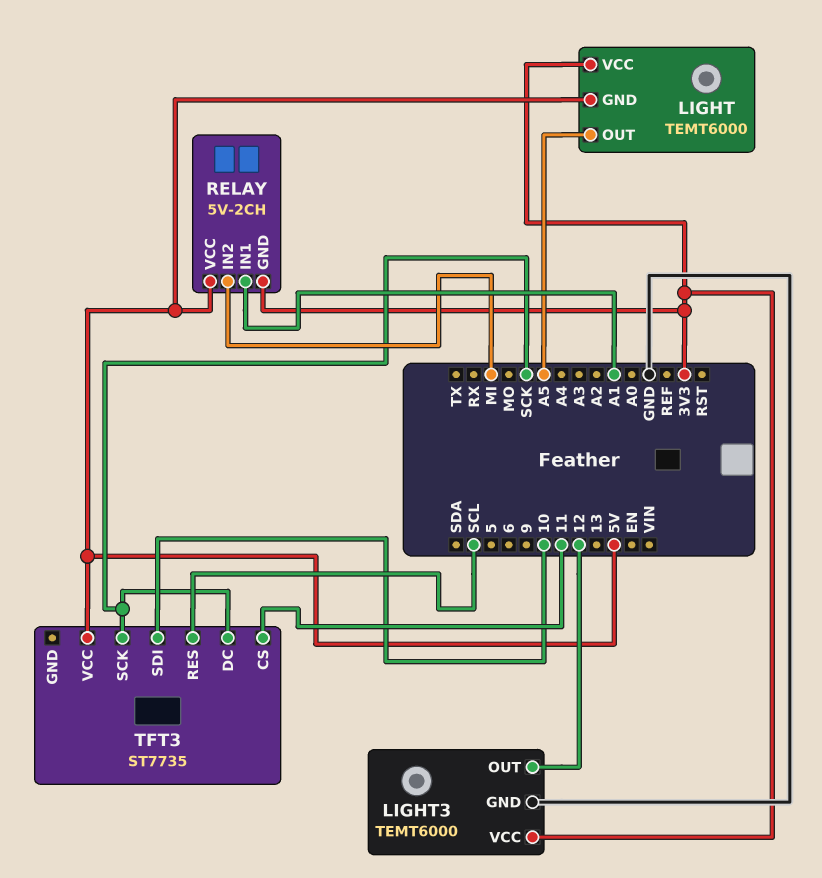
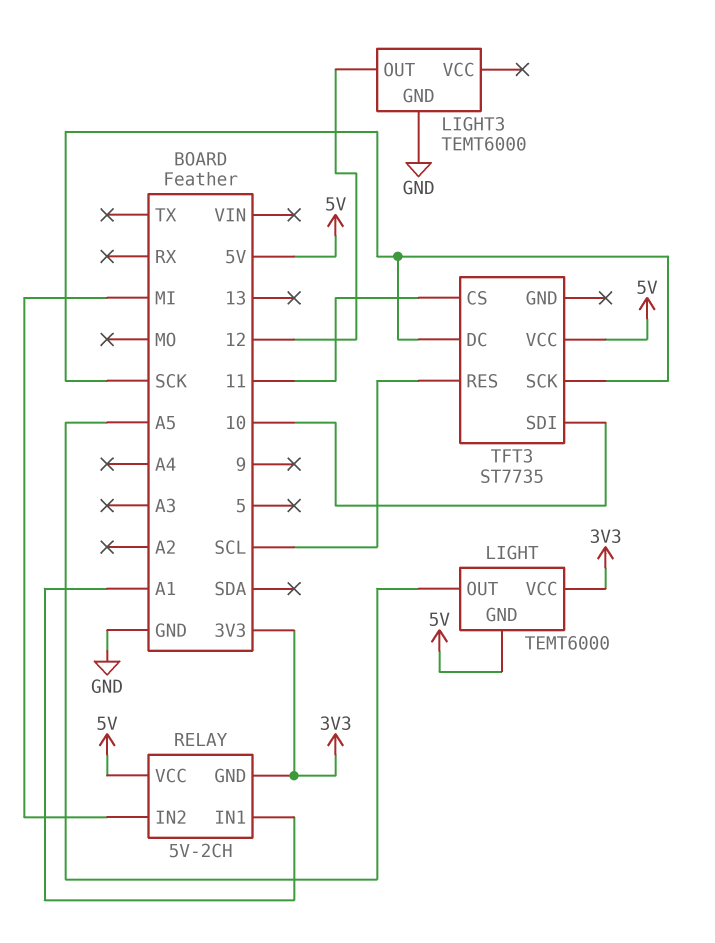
LIGHT3 pin VCC: 3V3 -> none

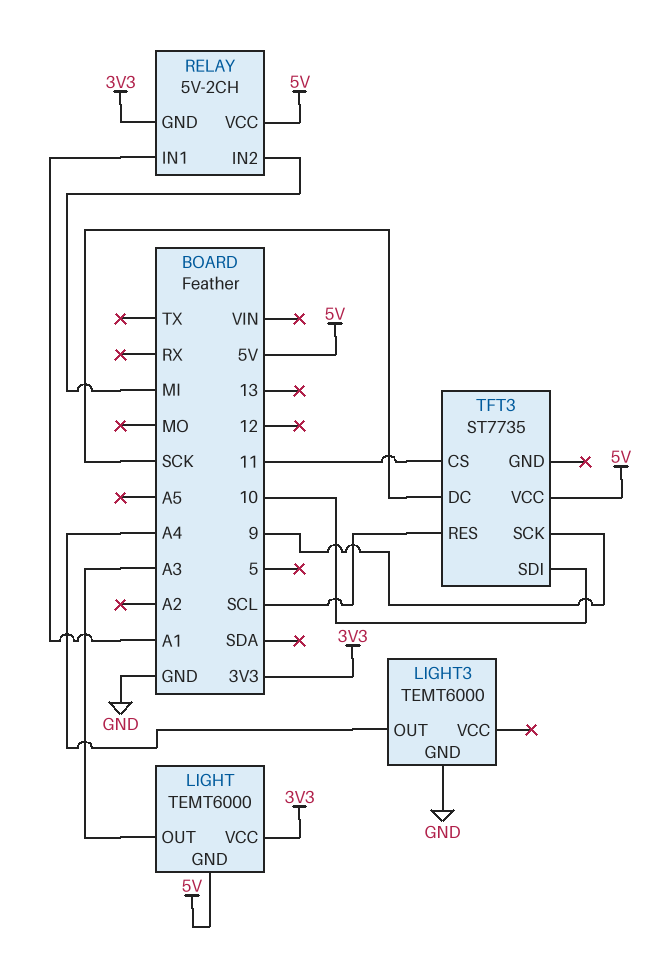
LIGHT pin OUT: A5 -> A3
LIGHT3 pin OUT: 12 -> A4
TFT3 pin SCK: SCK -> 9

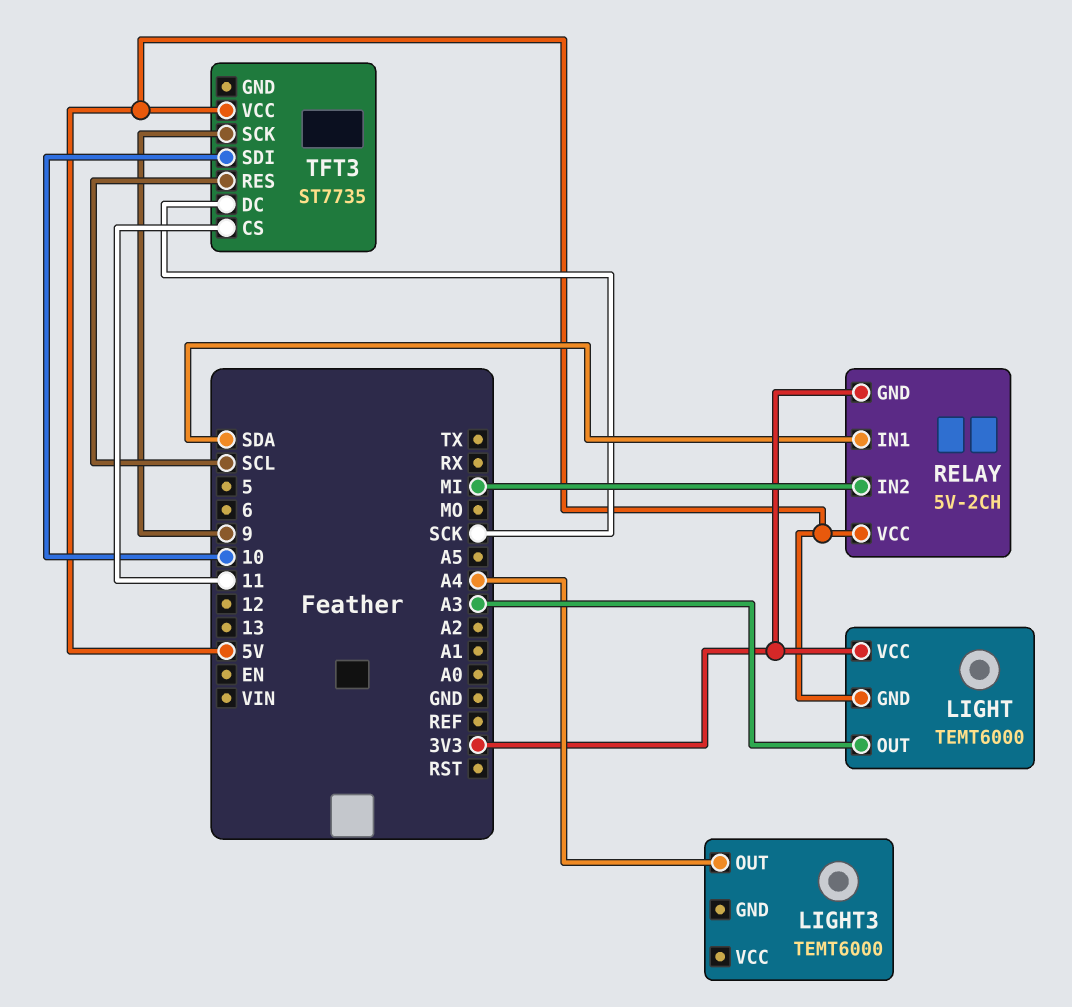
LIGHT3 pin GND: GND -> none
RELAY pin IN1: A1 -> SDA

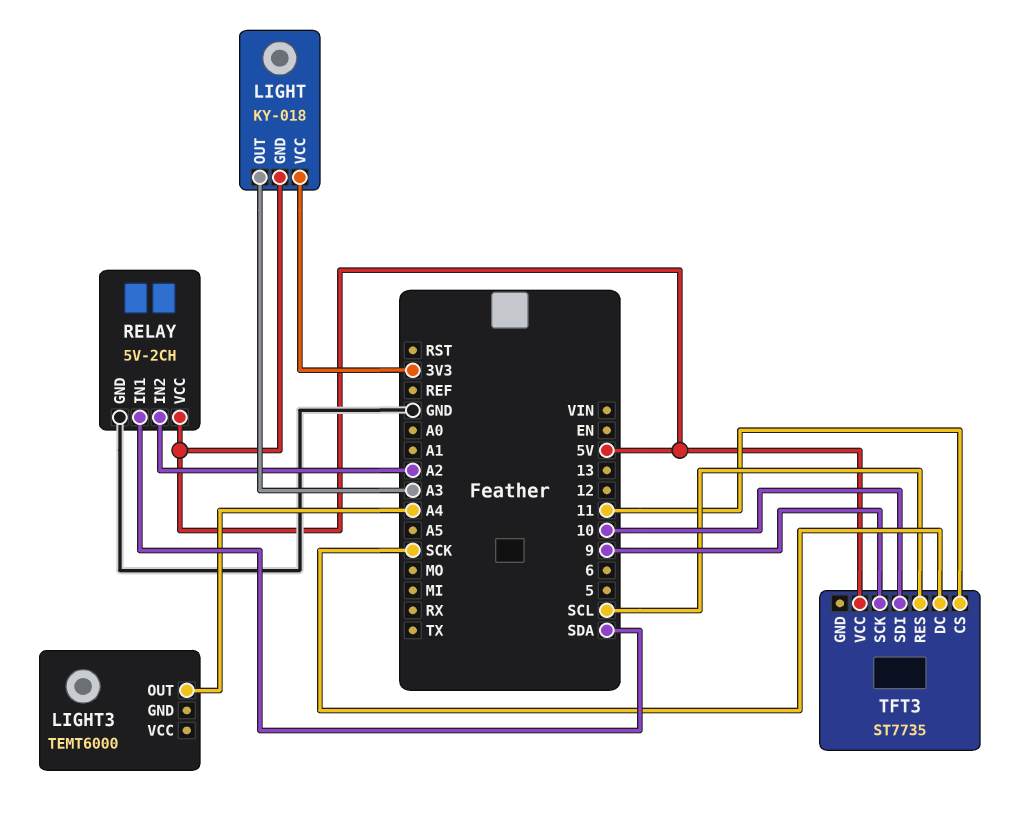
LIGHT: TEMT6000 -> KY-018
RELAY pin GND: 3V3 -> GND
RELAY pin IN2: MI -> A2

